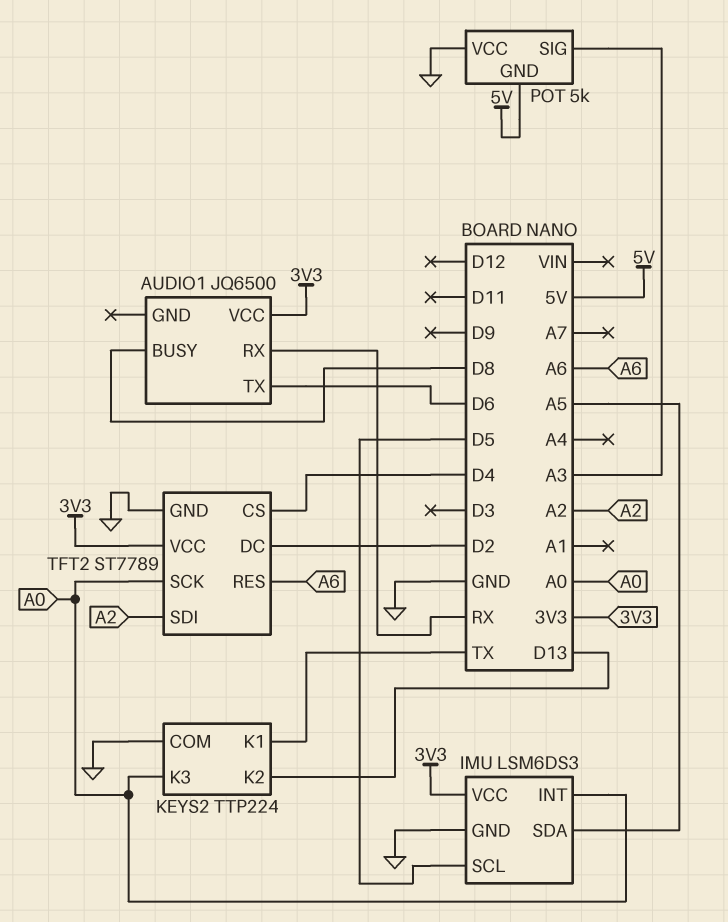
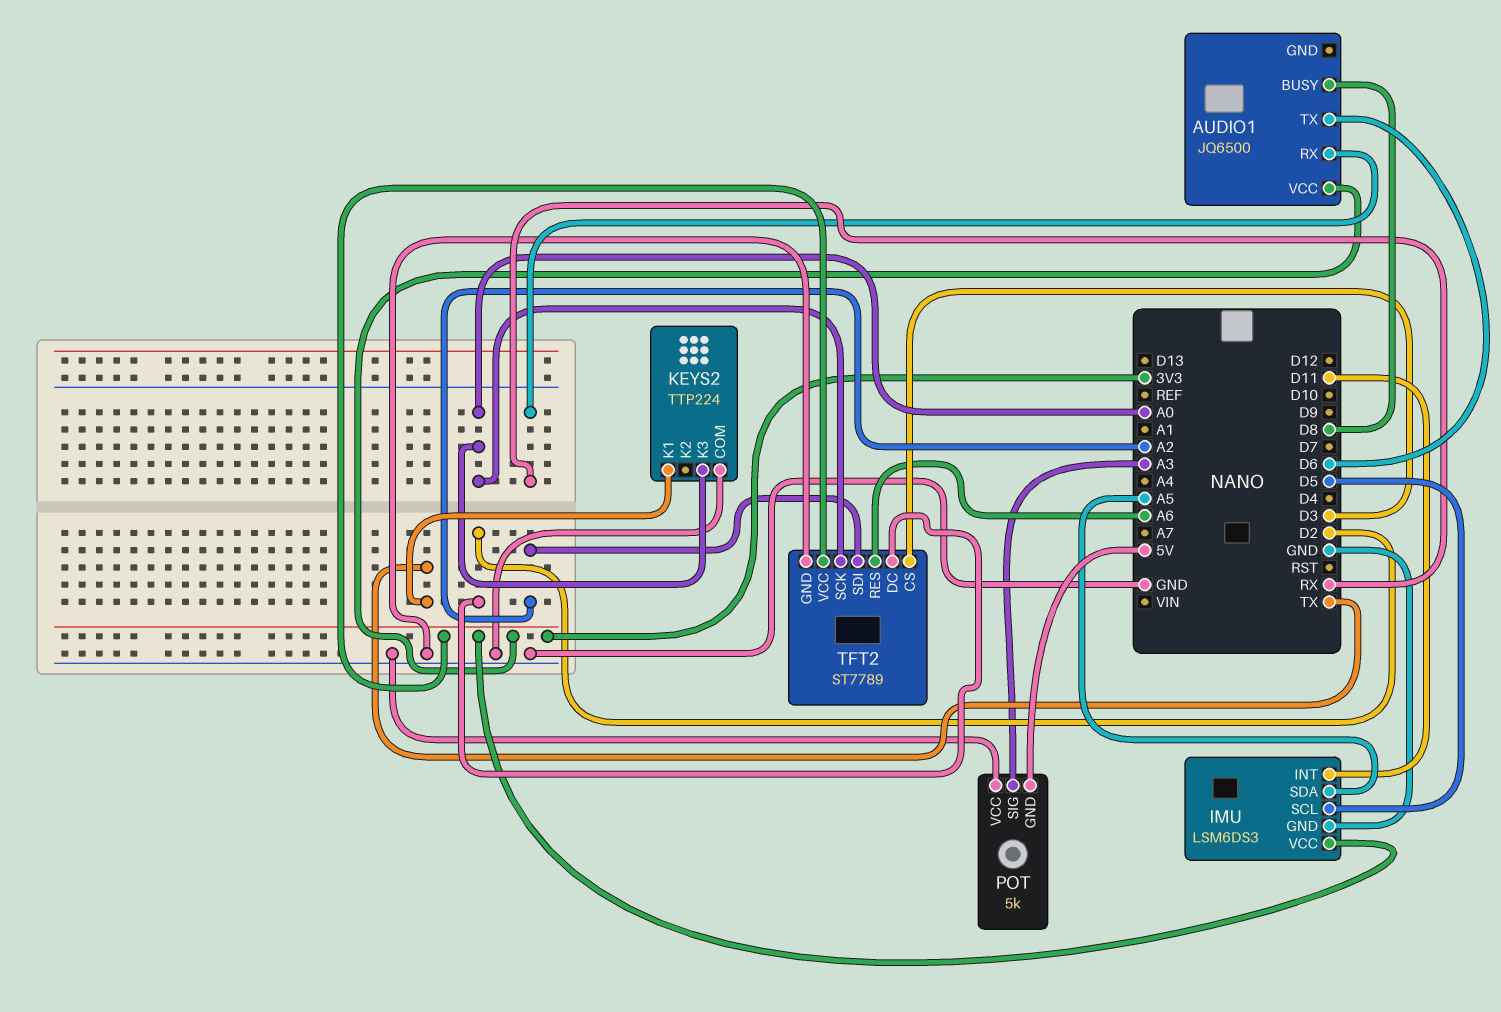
IMU pin INT: A0 -> D11
KEYS2 pin K2: D13 -> none
TFT2 pin CS: D4 -> D3

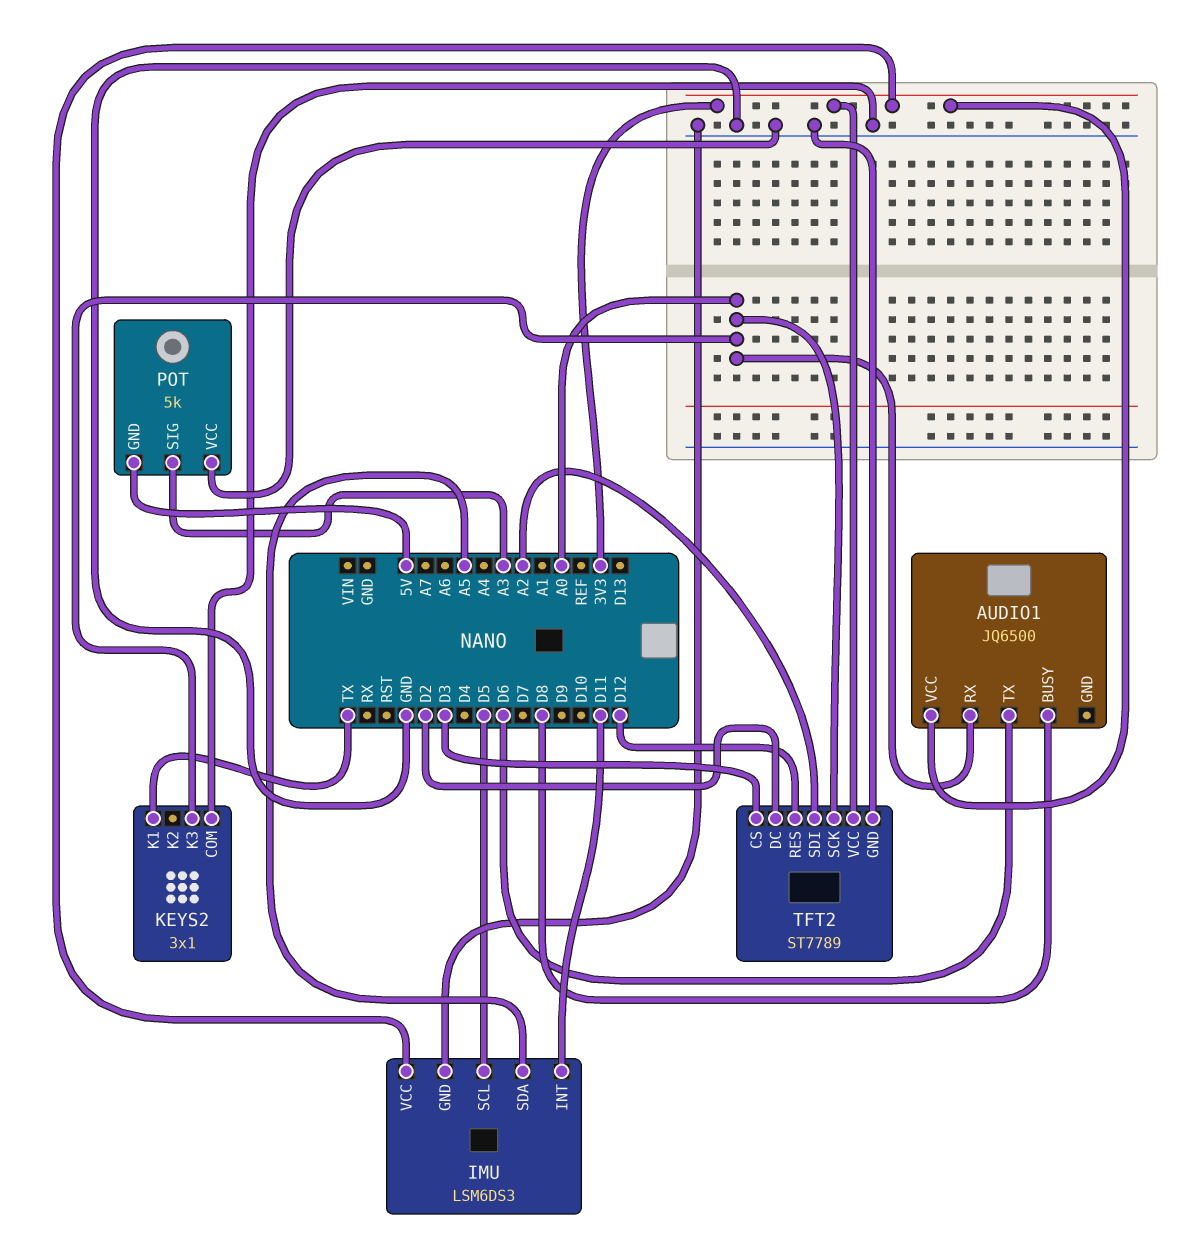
AUDIO1 pin RX: RX -> A0
KEYS2: TTP224 -> 3x1
TFT2 pin RES: A6 -> D12

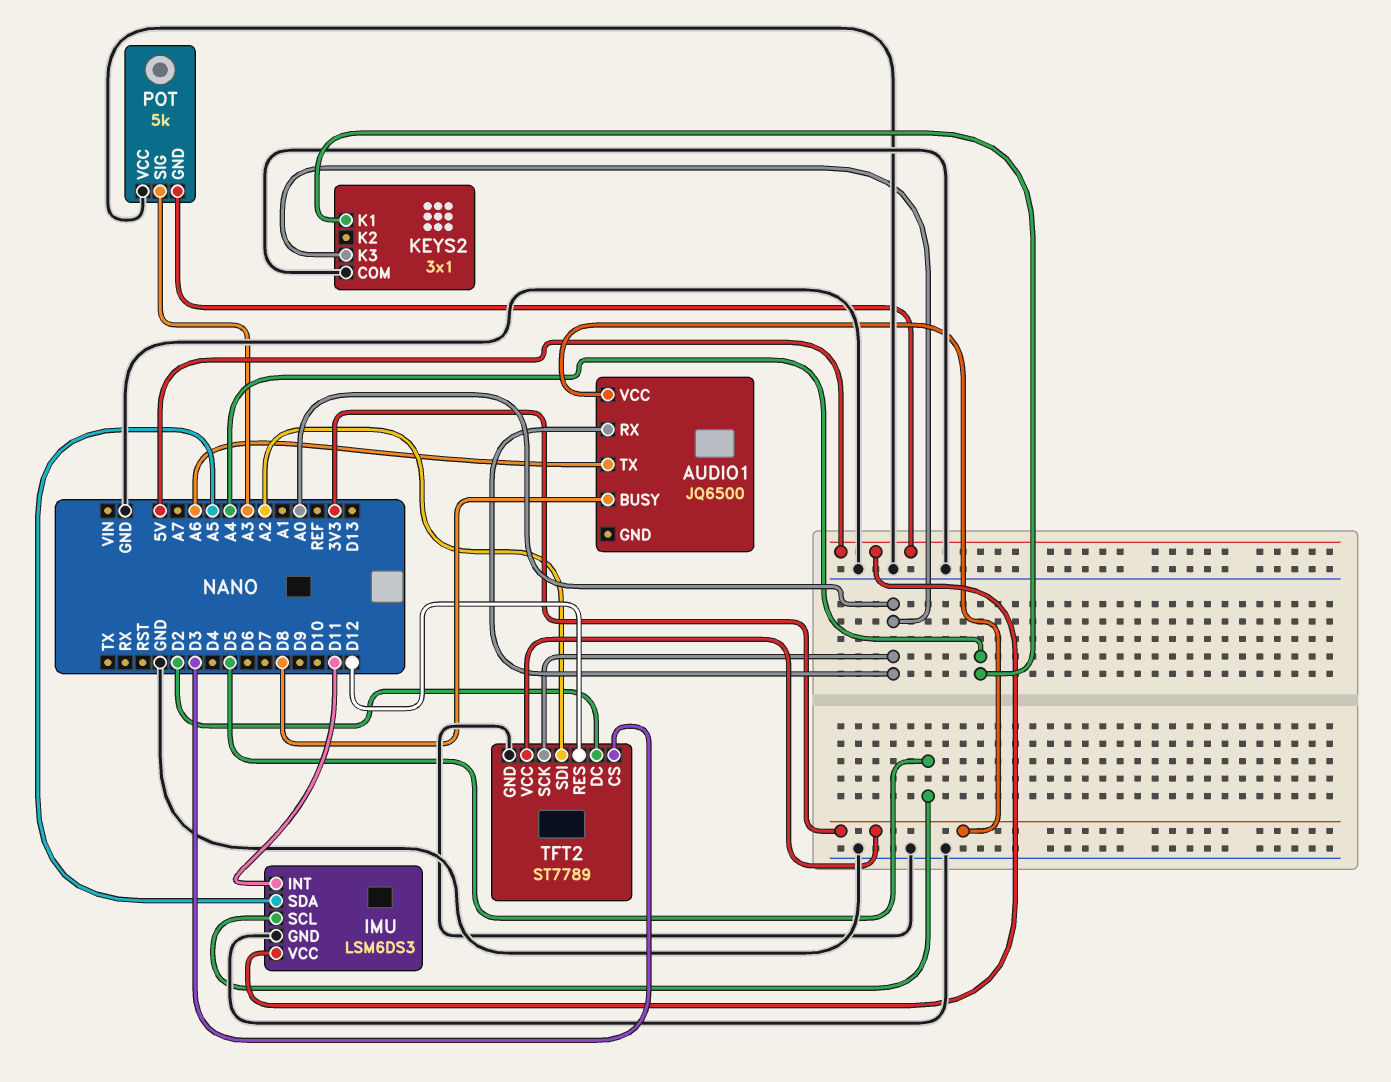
AUDIO1 pin TX: D6 -> A6
IMU pin VCC: 3V3 -> 5V
KEYS2 pin K1: TX -> A4

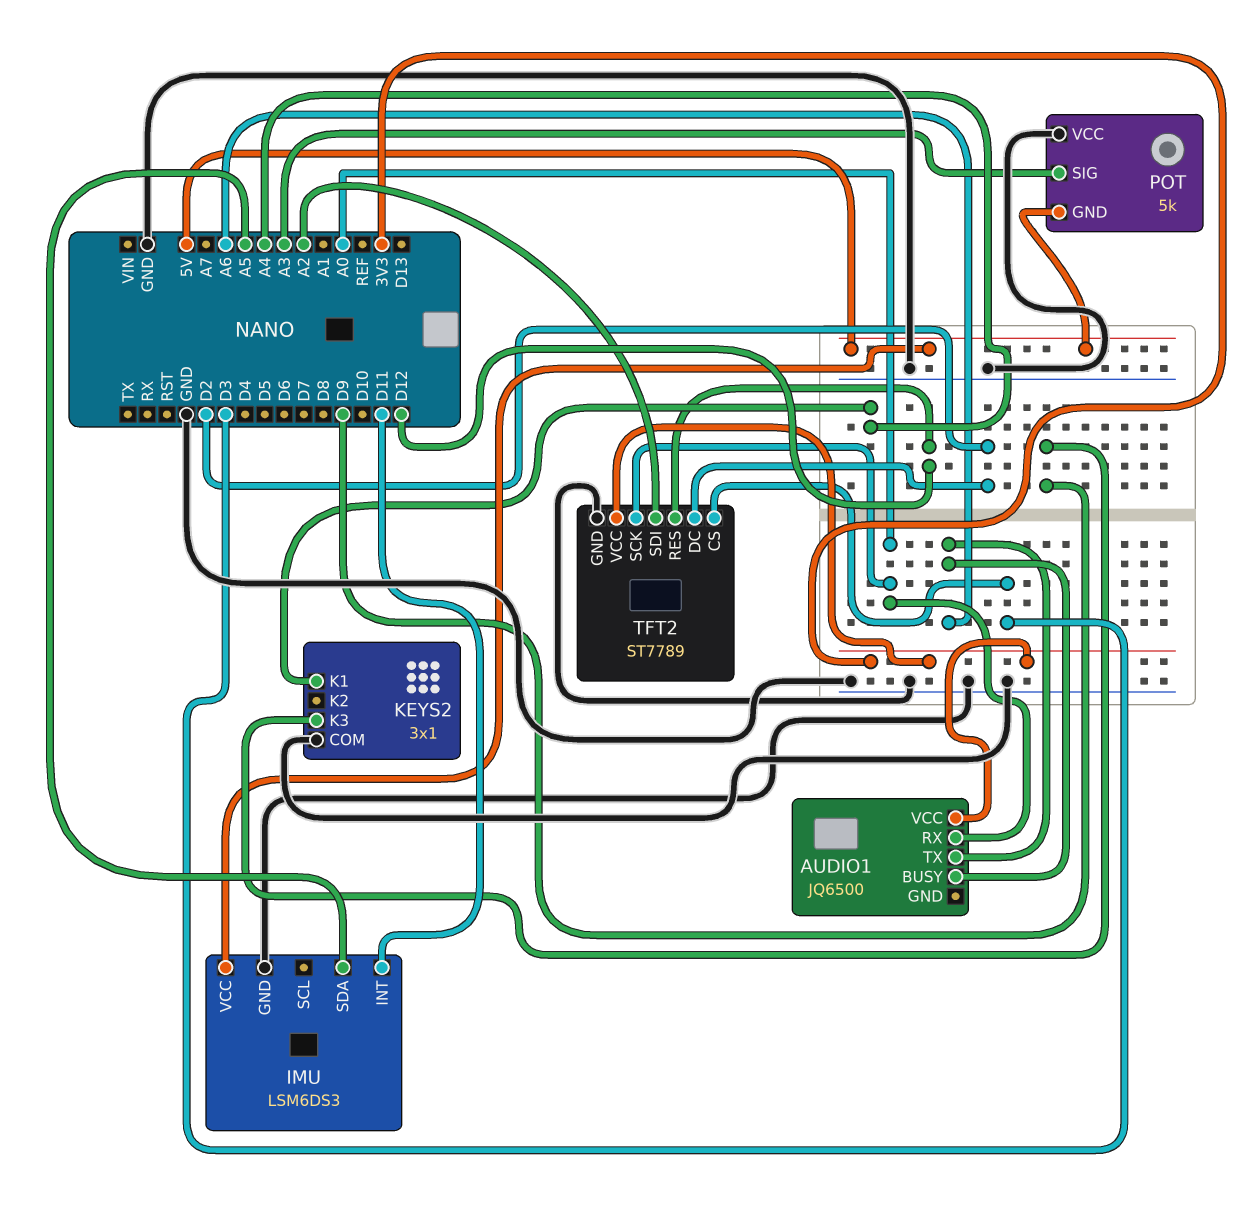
AUDIO1 pin BUSY: D8 -> A6
IMU pin SCL: D5 -> none
KEYS2 pin K3: A0 -> D9

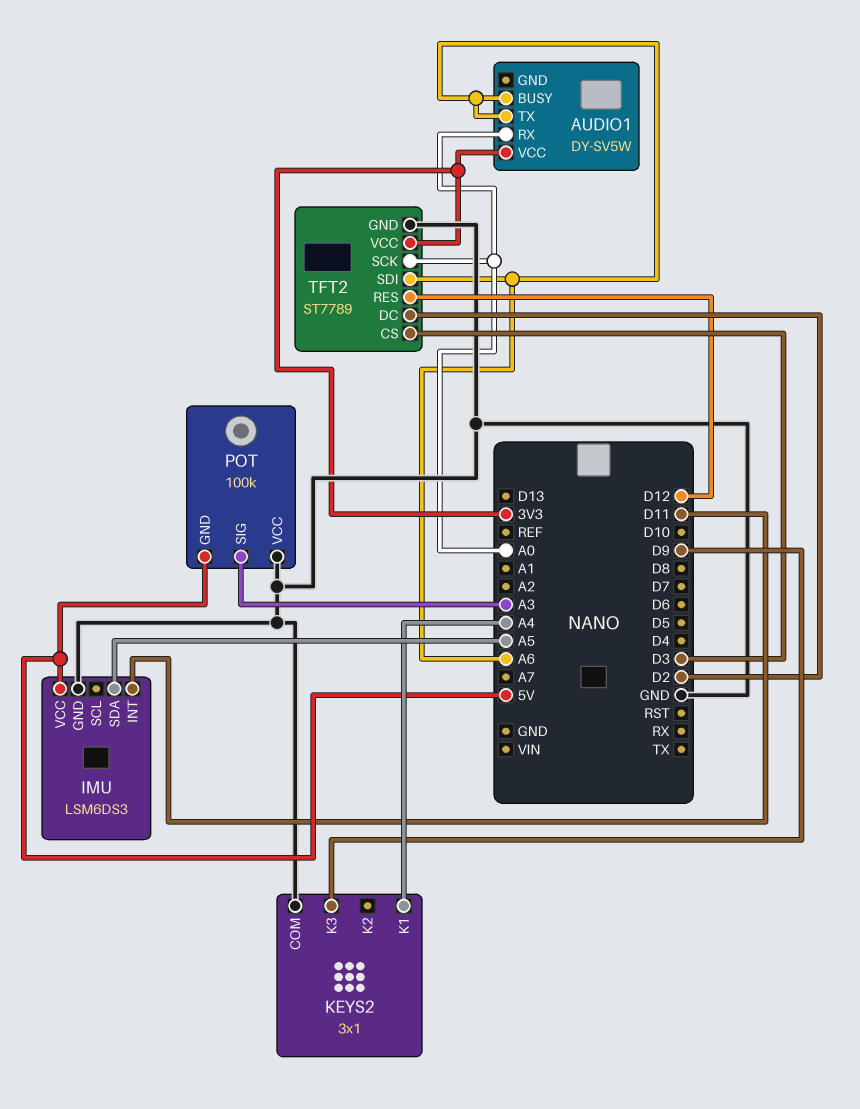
AUDIO1: JQ6500 -> DY-SV5W
POT: 5k -> 100k
TFT2 pin SDI: A2 -> A6

